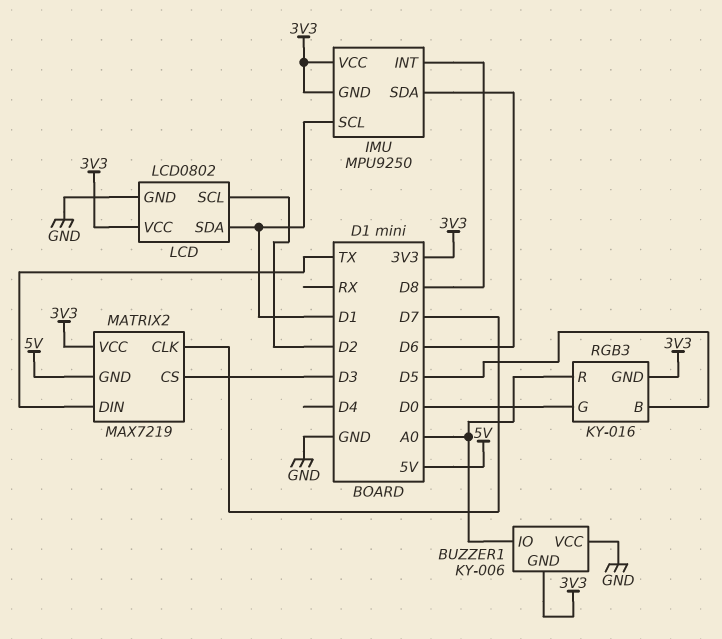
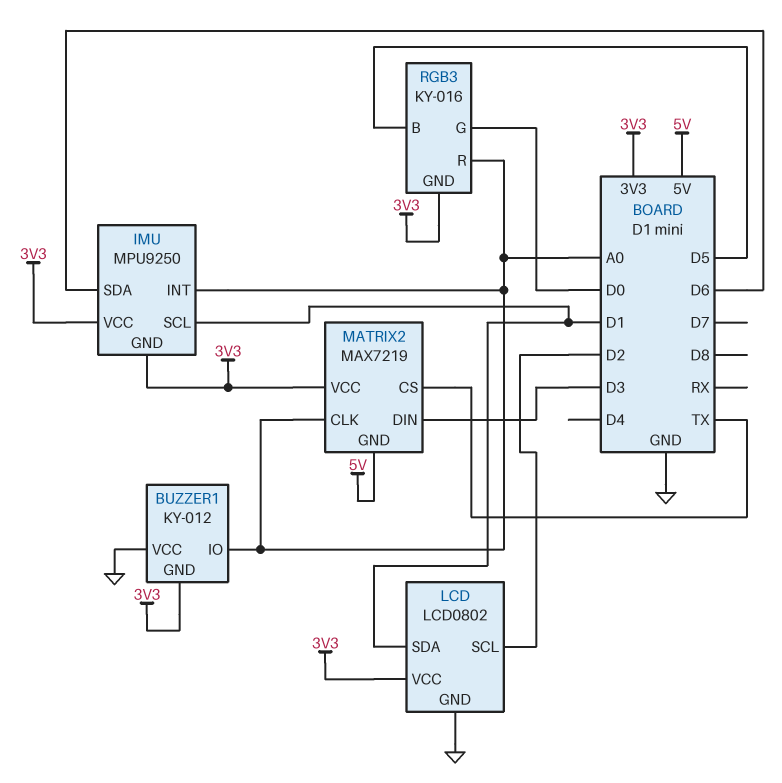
BUZZER1: KY-006 -> KY-012
IMU pin INT: D8 -> A0
MATRIX2 pin CLK: D7 -> A0
MATRIX2 pin CS: D3 -> TX
MATRIX2 pin DIN: TX -> D3

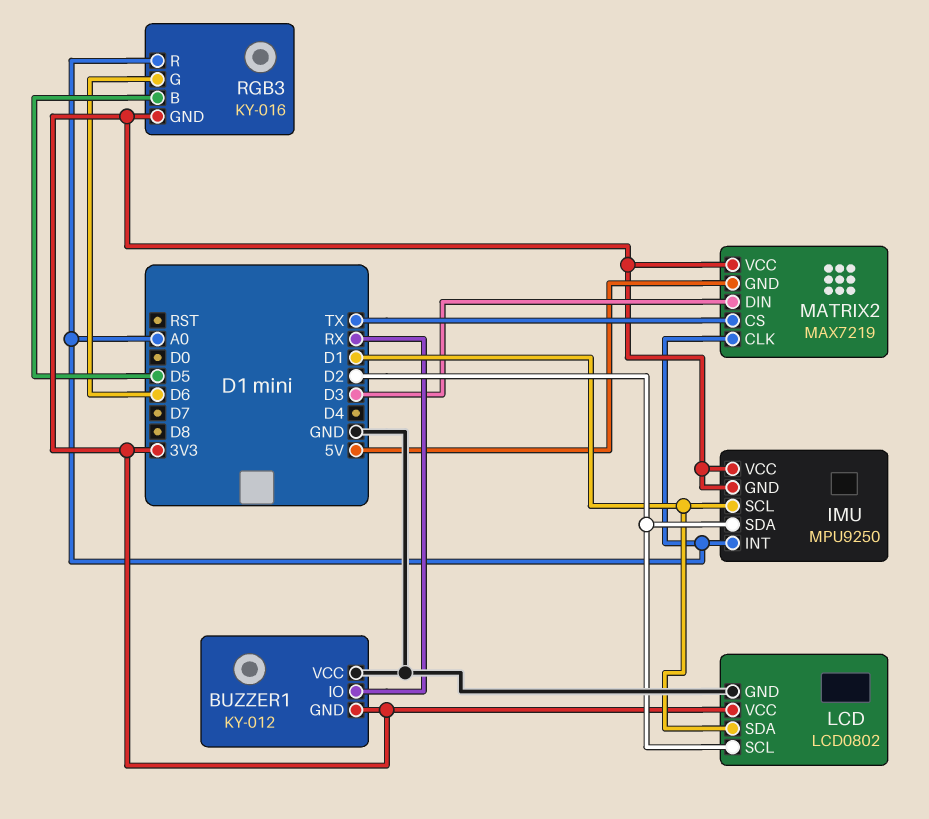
BUZZER1 pin IO: A0 -> RX
IMU pin SDA: D6 -> D2
RGB3 pin G: D0 -> D6

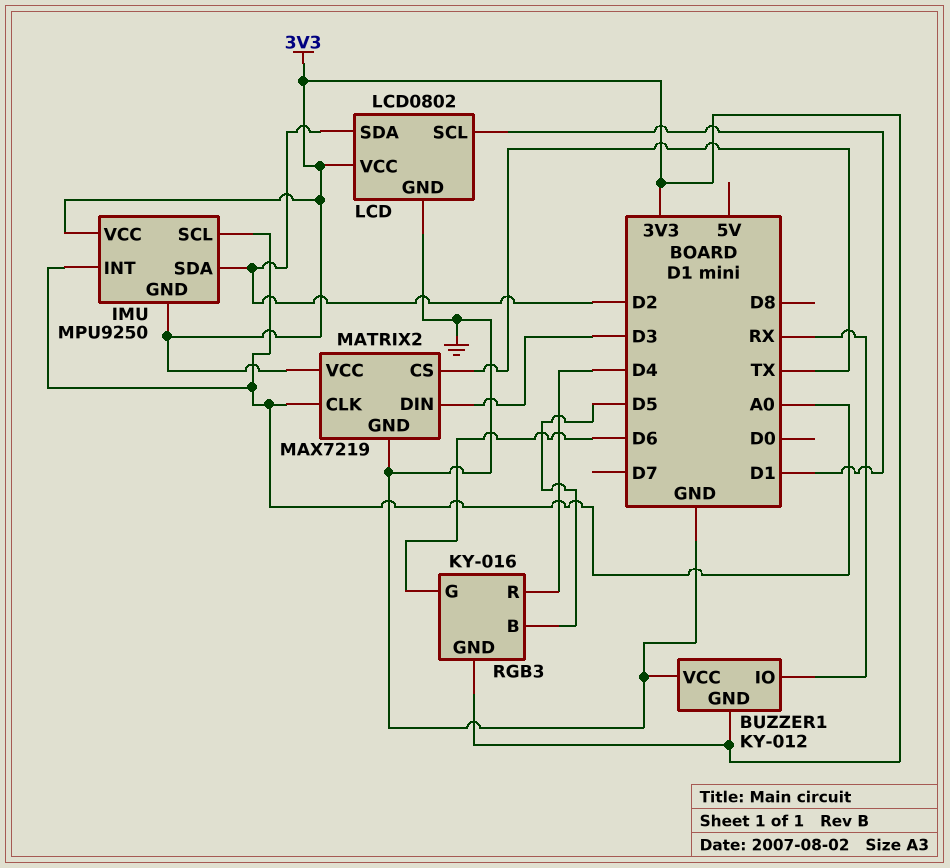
IMU pin SCL: D1 -> A0
LCD pin SCL: D2 -> D1
LCD pin SDA: D1 -> D2
MATRIX2 pin GND: 5V -> GND
RGB3 pin R: A0 -> D4

